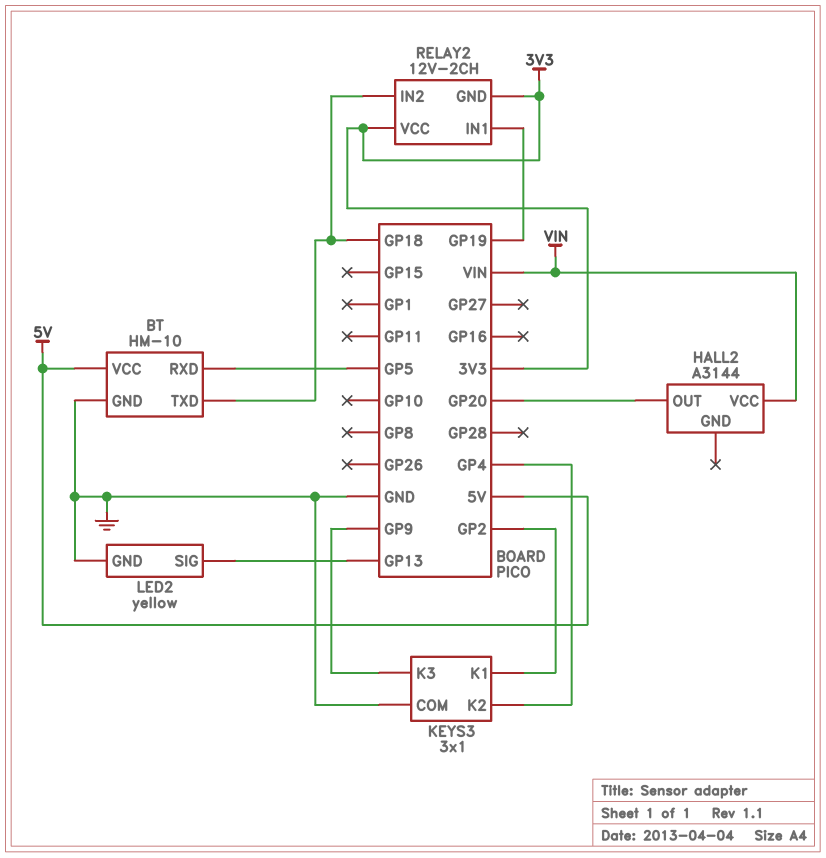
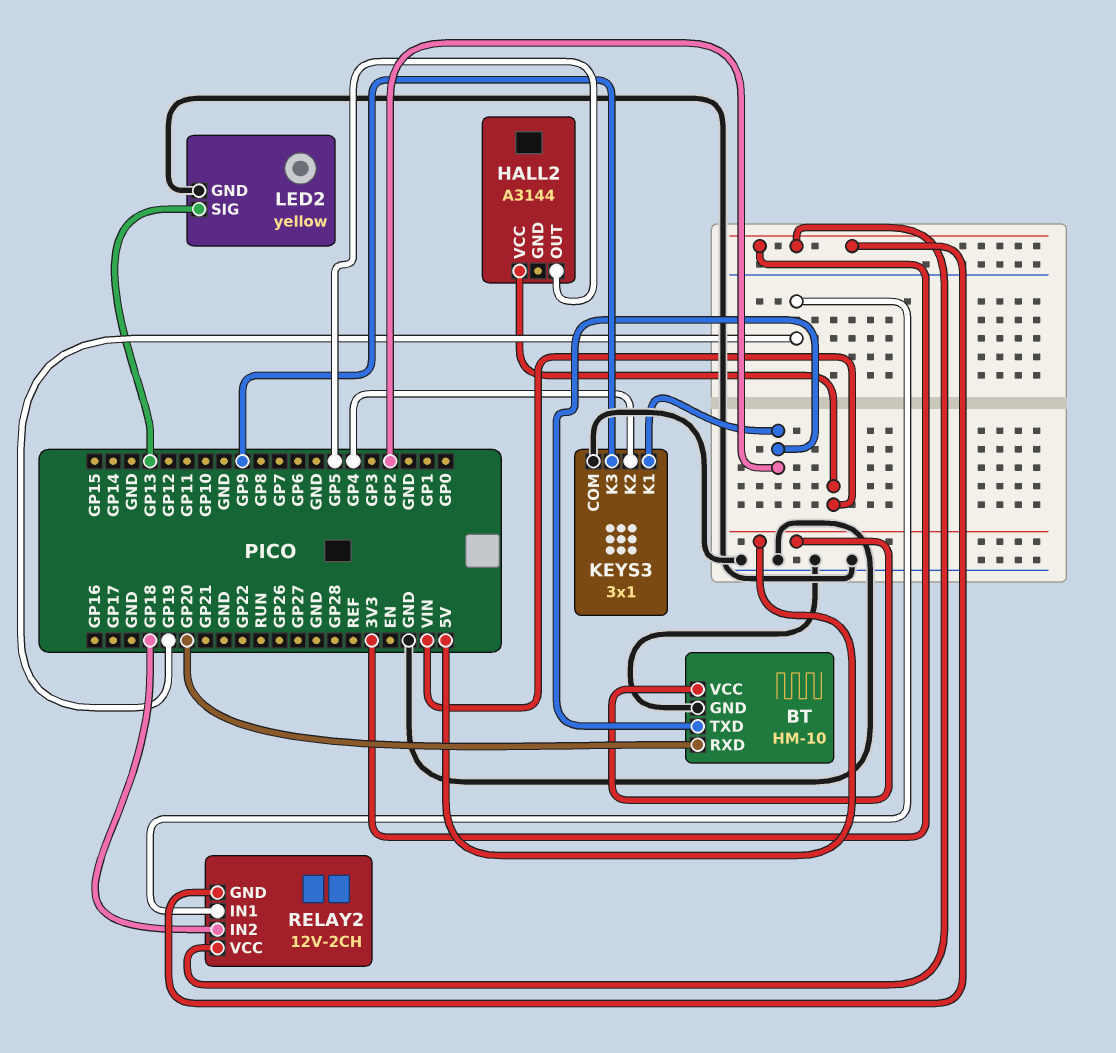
BT pin RXD: GP5 -> GP20
BT pin TXD: GP18 -> GP2
HALL2 pin OUT: GP20 -> GP5

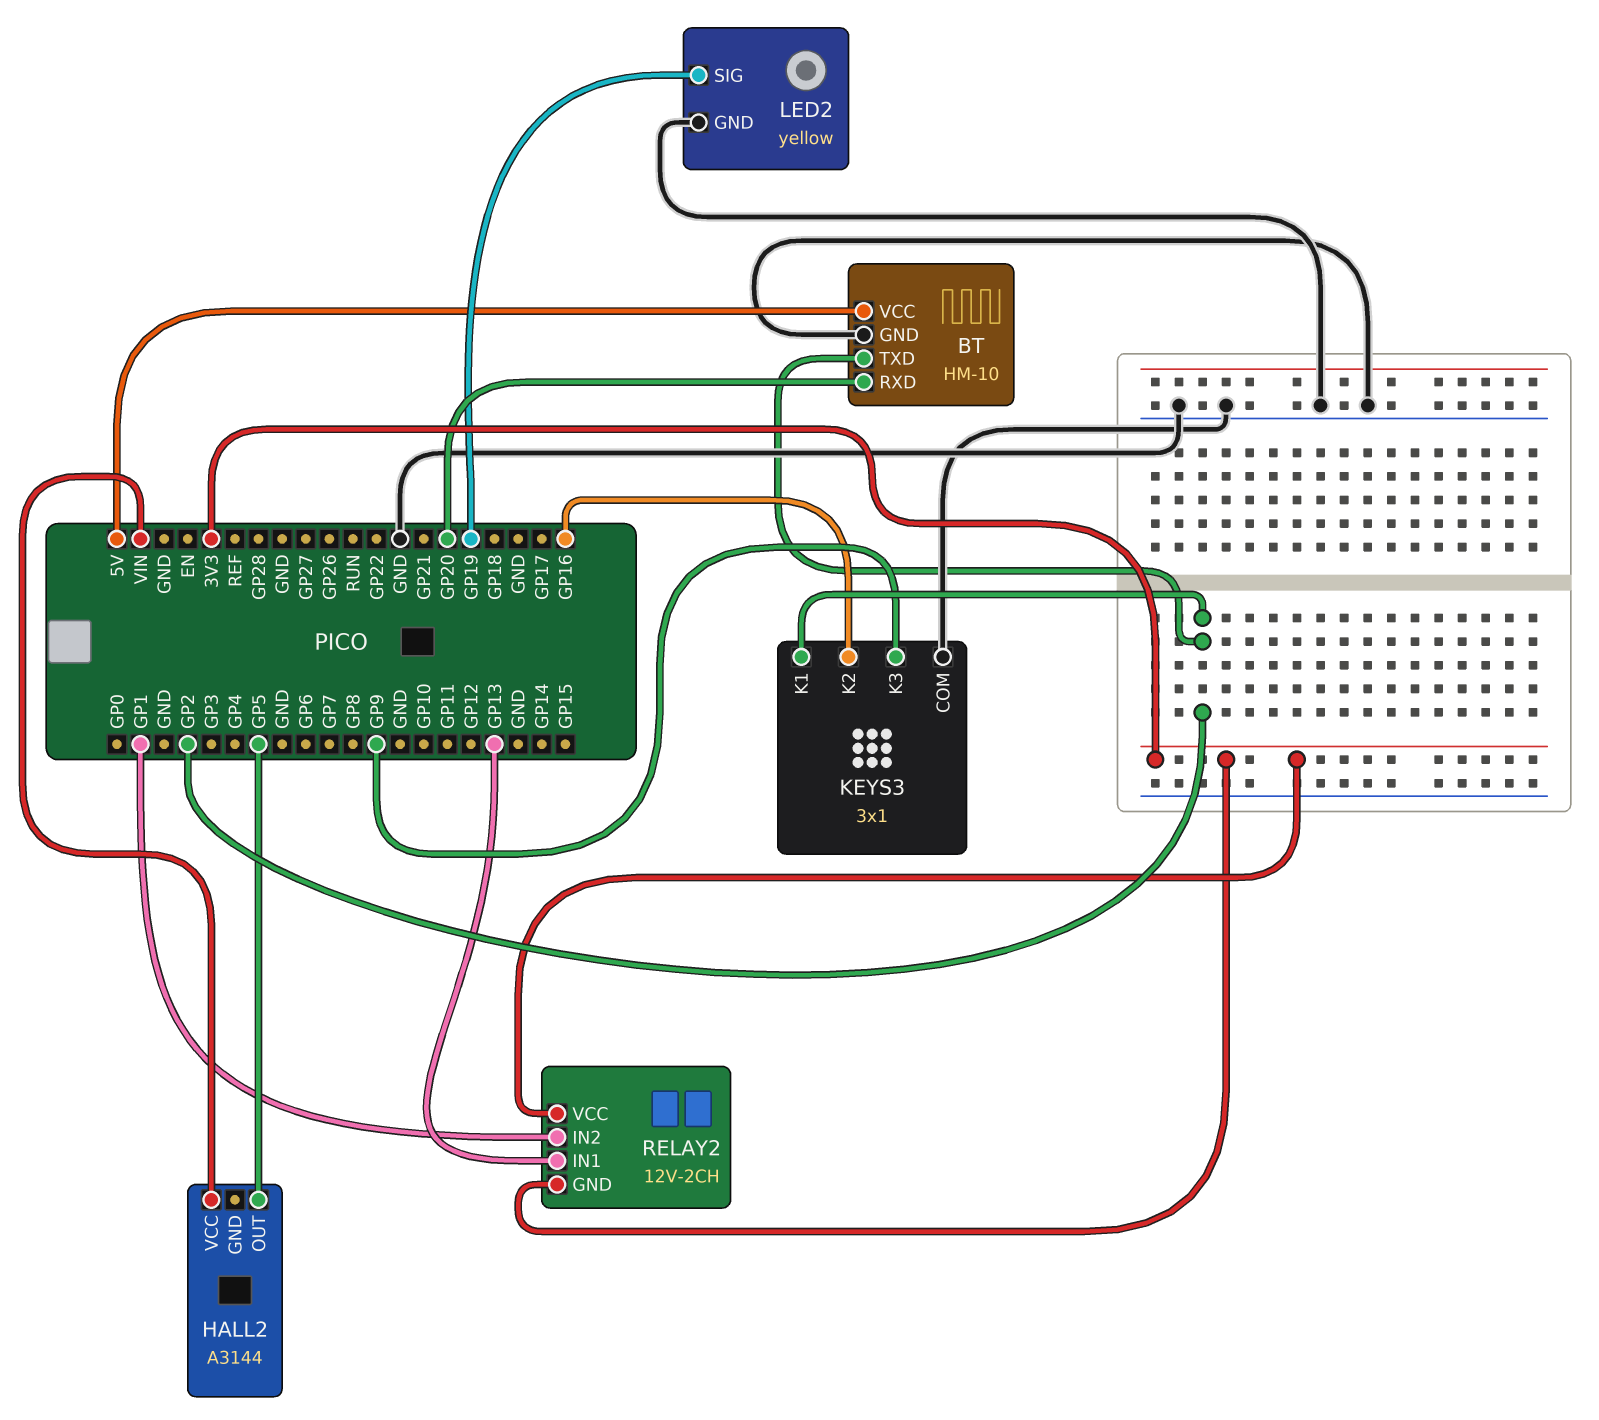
KEYS3 pin K2: GP4 -> GP16
LED2 pin SIG: GP13 -> GP19
RELAY2 pin IN1: GP19 -> GP13
RELAY2 pin IN2: GP18 -> GP1

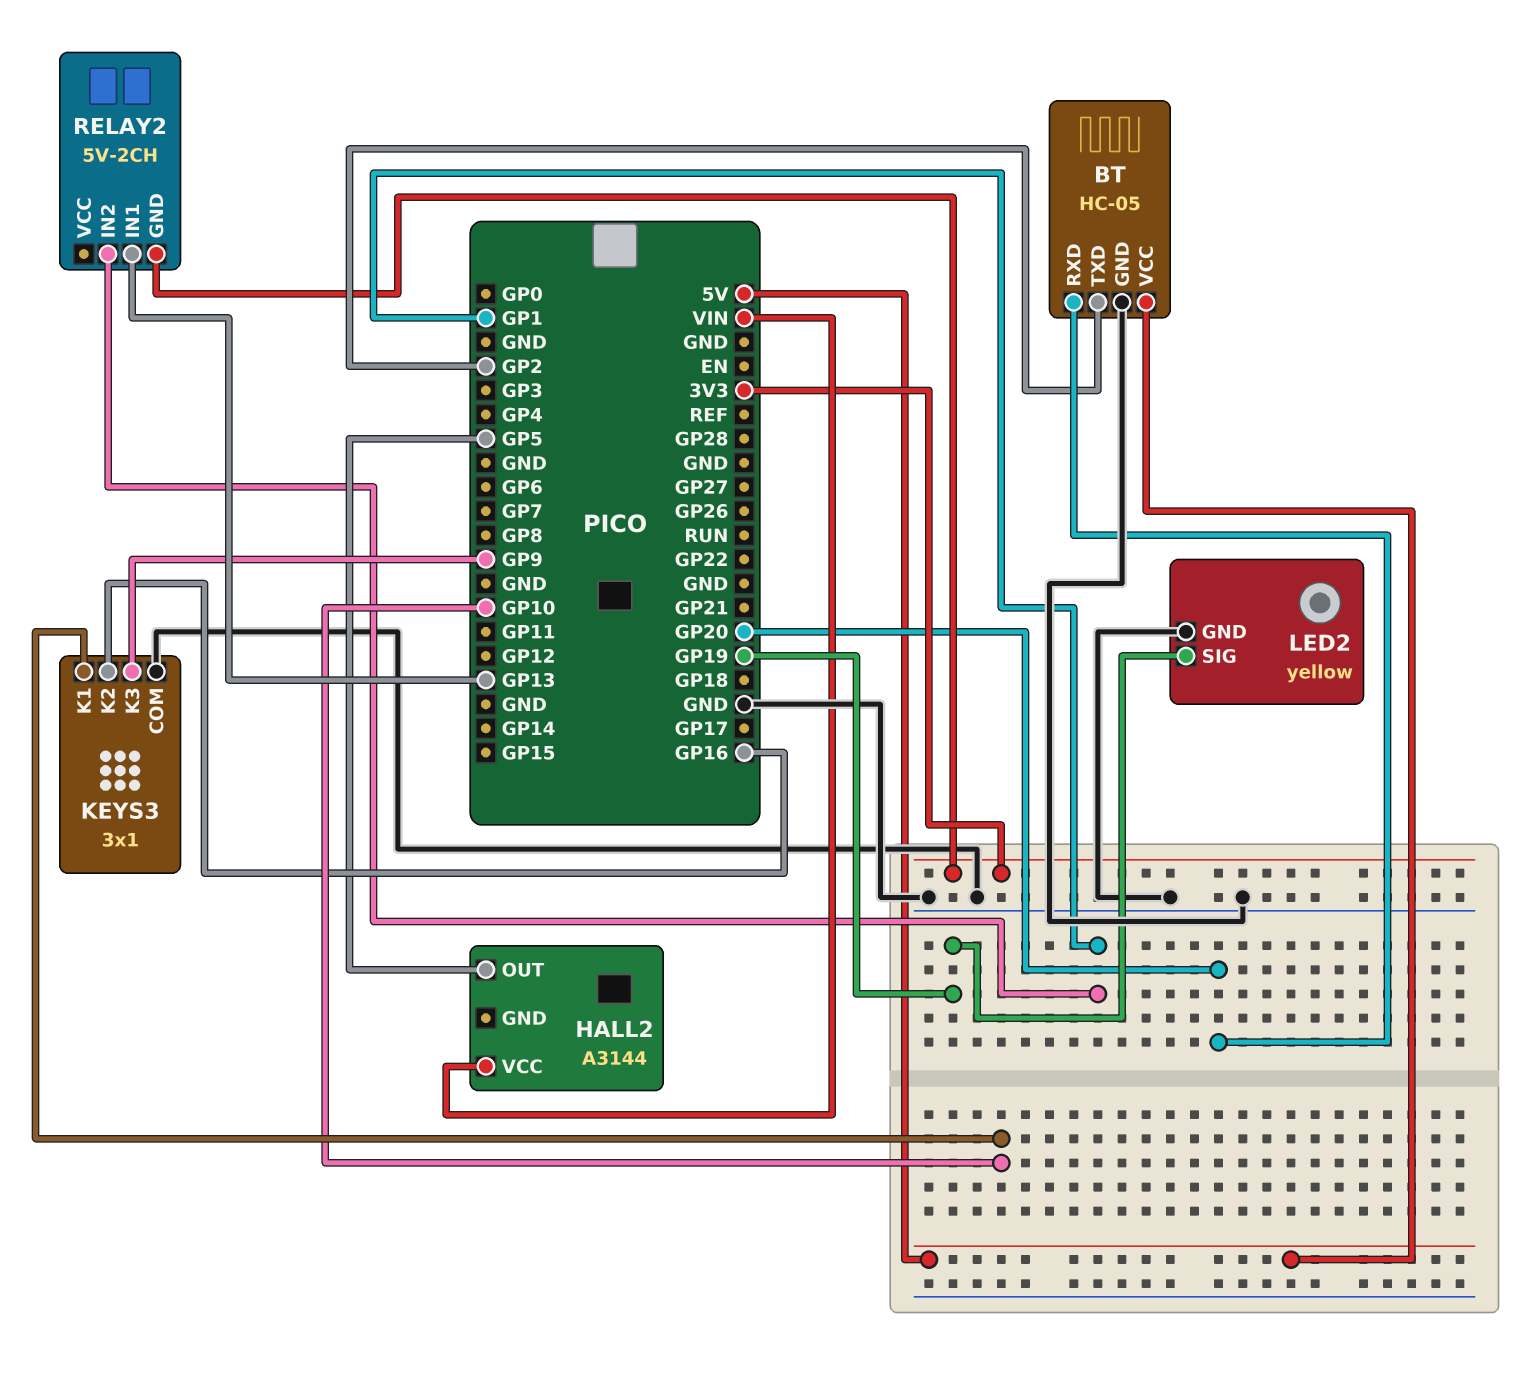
BT: HM-10 -> HC-05
KEYS3 pin K1: GP2 -> GP10
RELAY2: 12V-2CH -> 5V-2CH
RELAY2 pin VCC: 3V3 -> none

